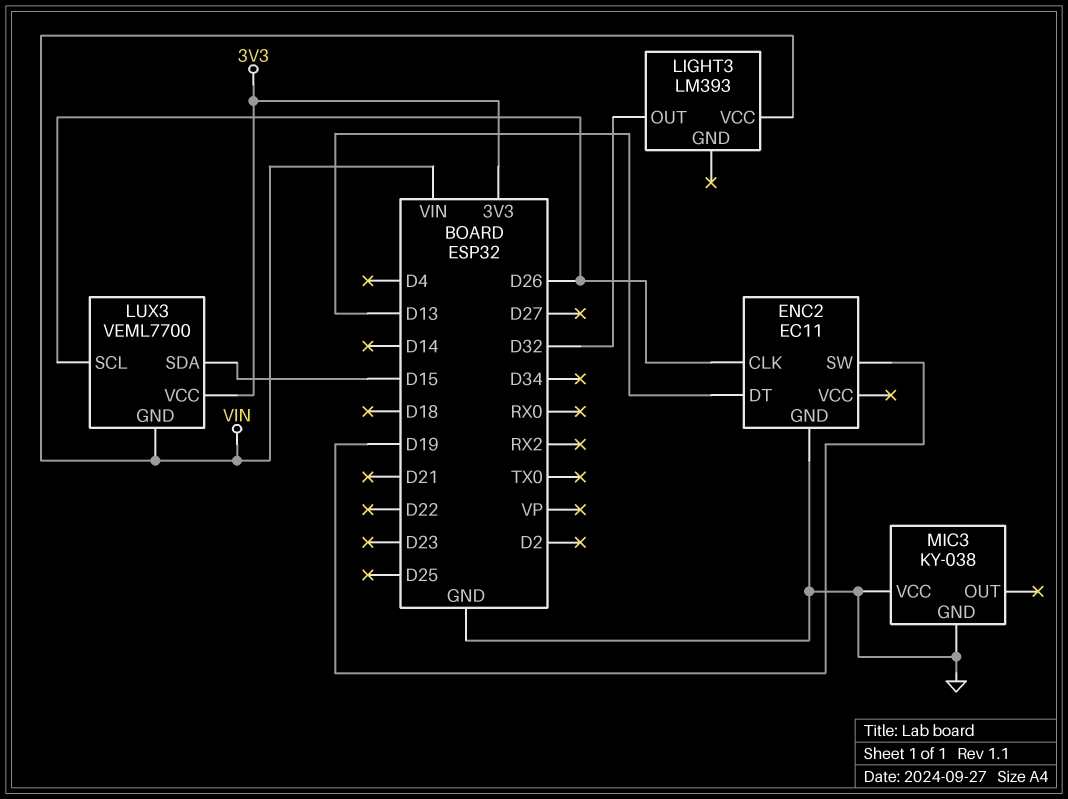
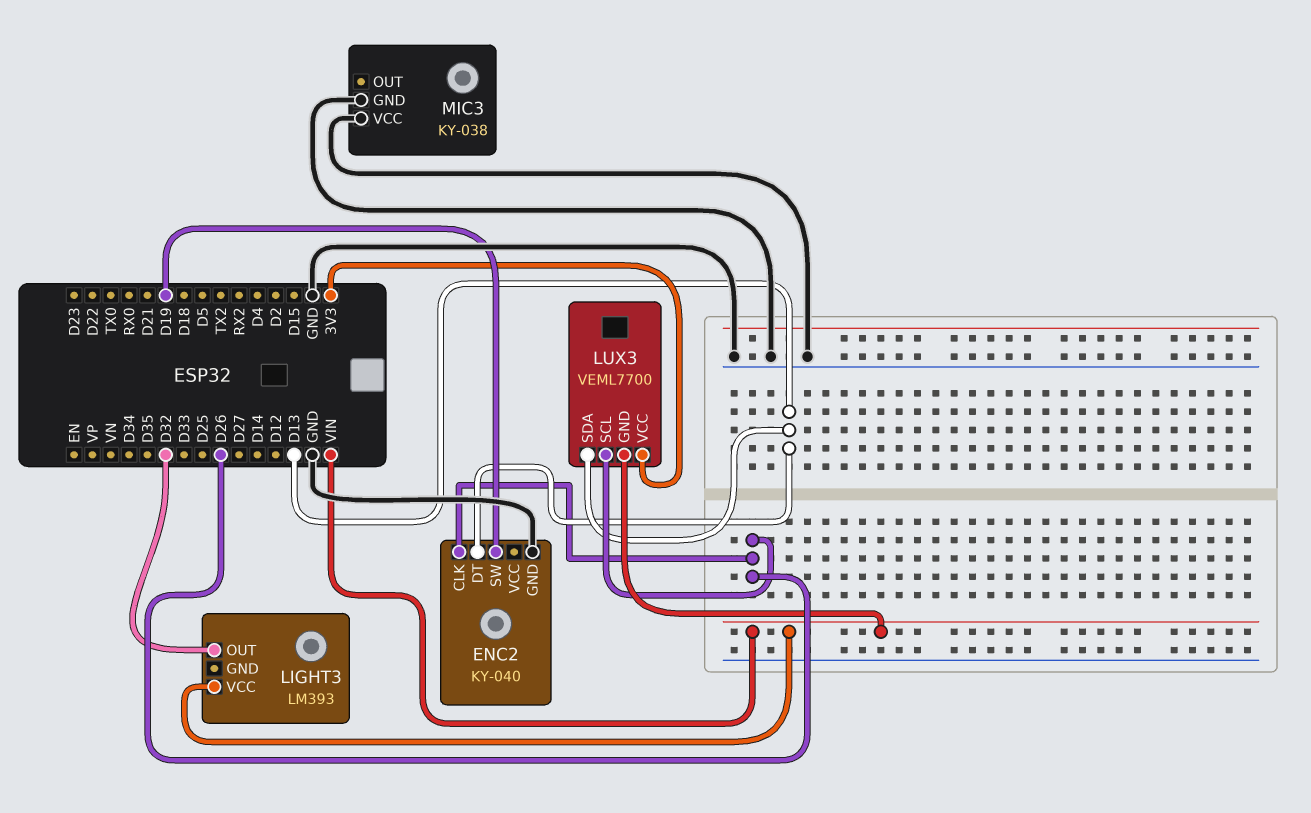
ENC2: EC11 -> KY-040
LUX3 pin SDA: D15 -> D13

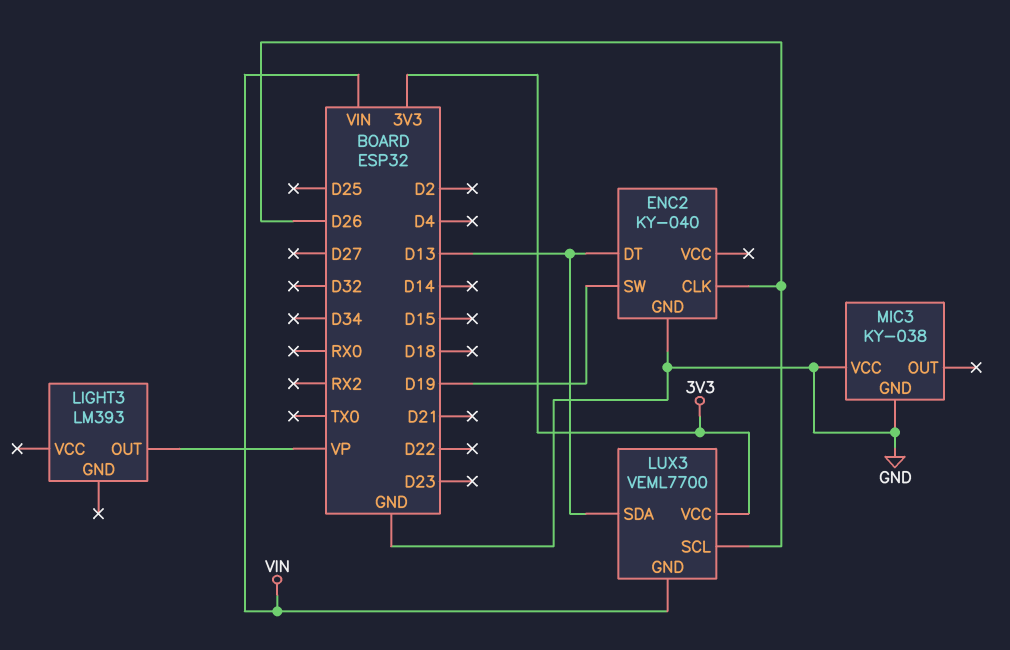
LIGHT3 pin OUT: D32 -> VP
LIGHT3 pin VCC: VIN -> none

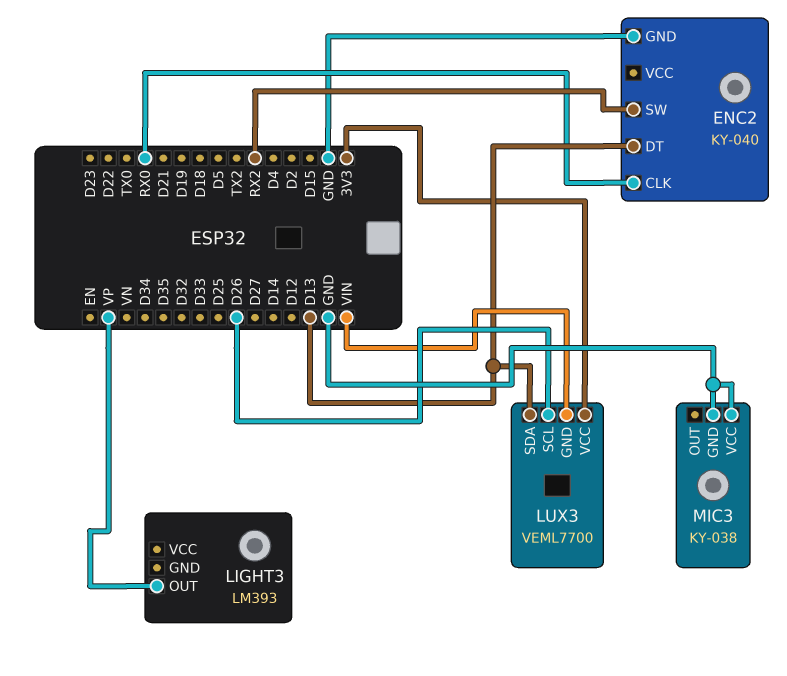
ENC2 pin CLK: D26 -> RX0
ENC2 pin SW: D19 -> RX2

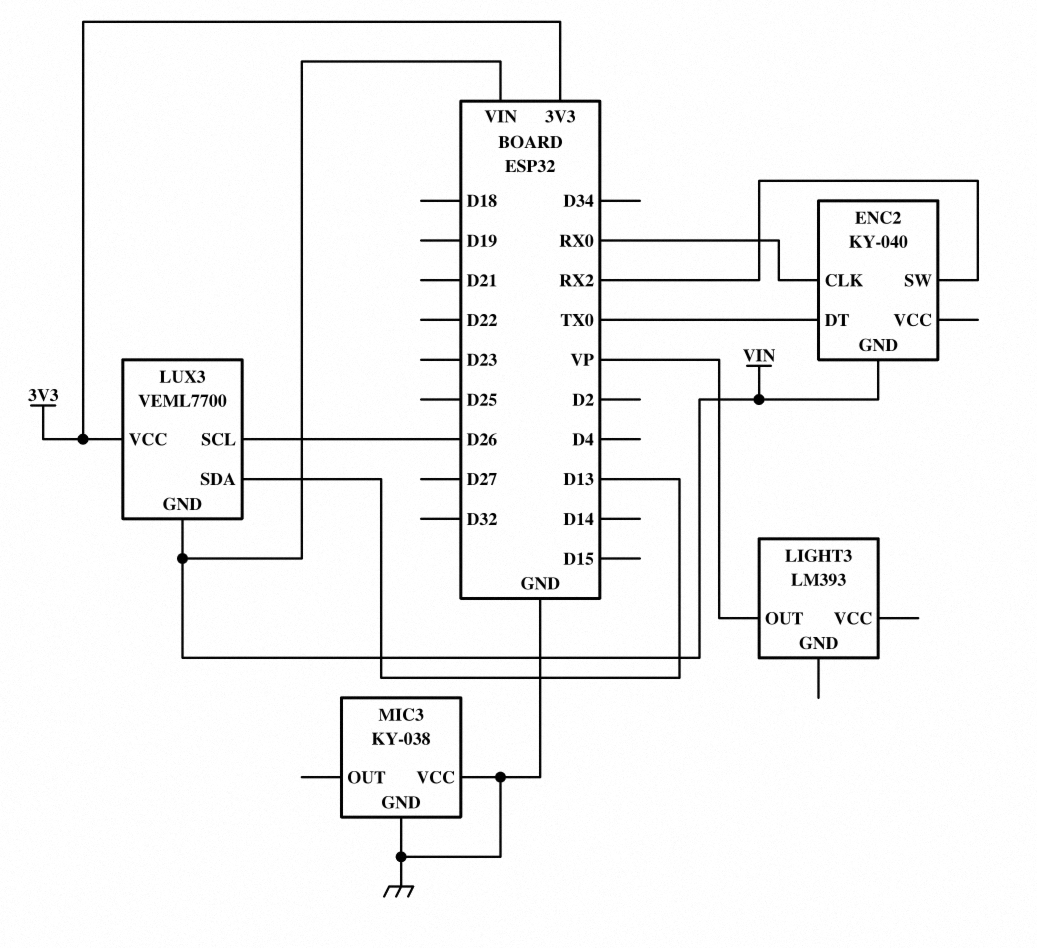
ENC2 pin DT: D13 -> TX0
ENC2 pin GND: GND -> VIN

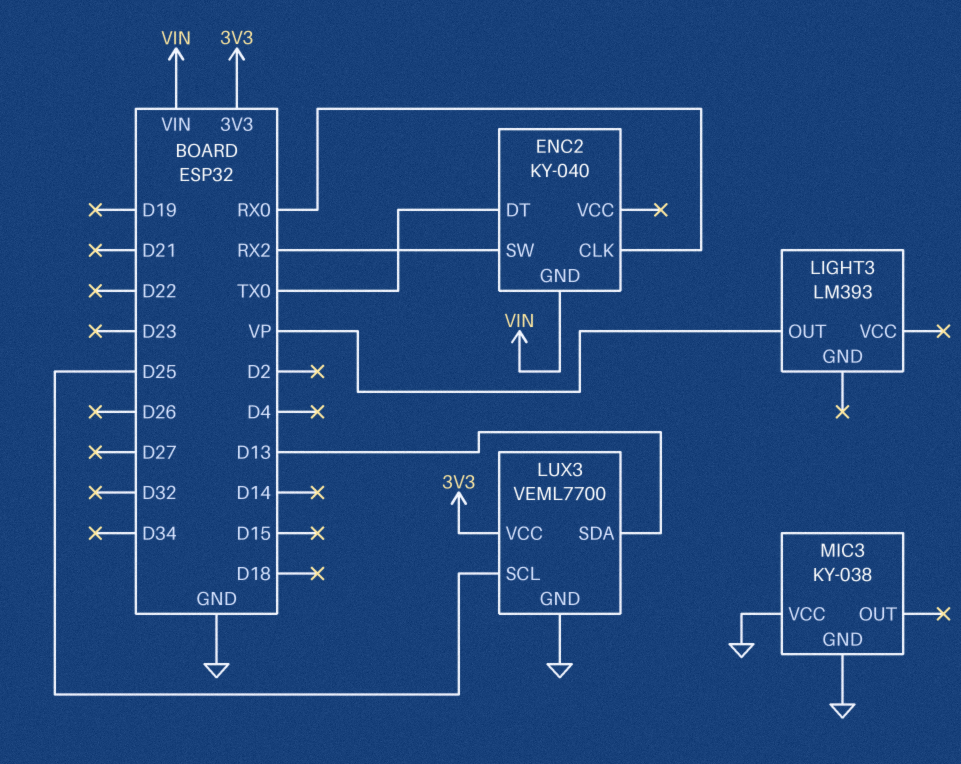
LUX3 pin GND: VIN -> GND
LUX3 pin SCL: D26 -> D25

